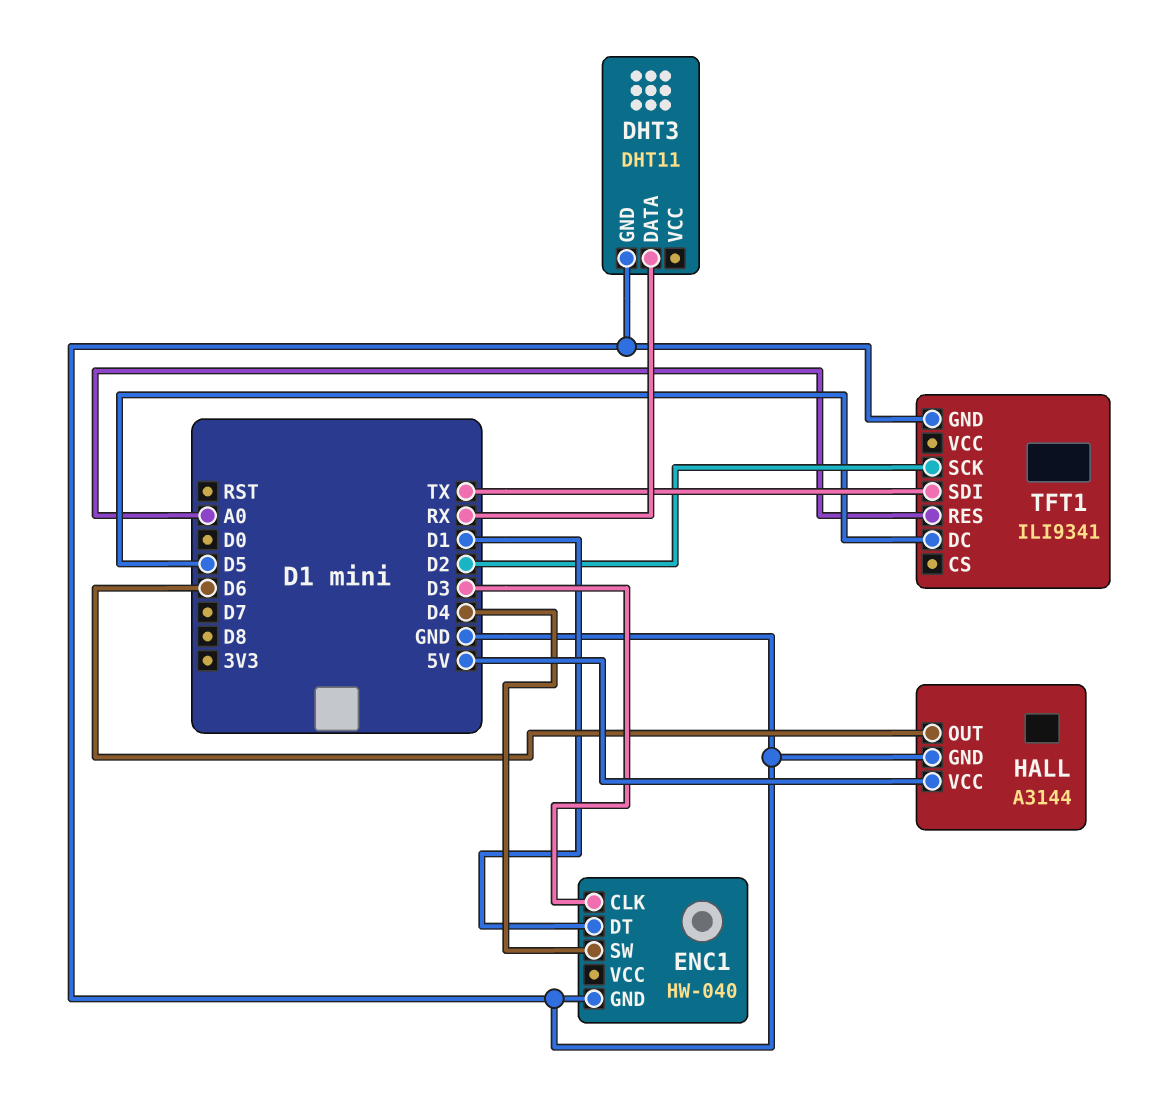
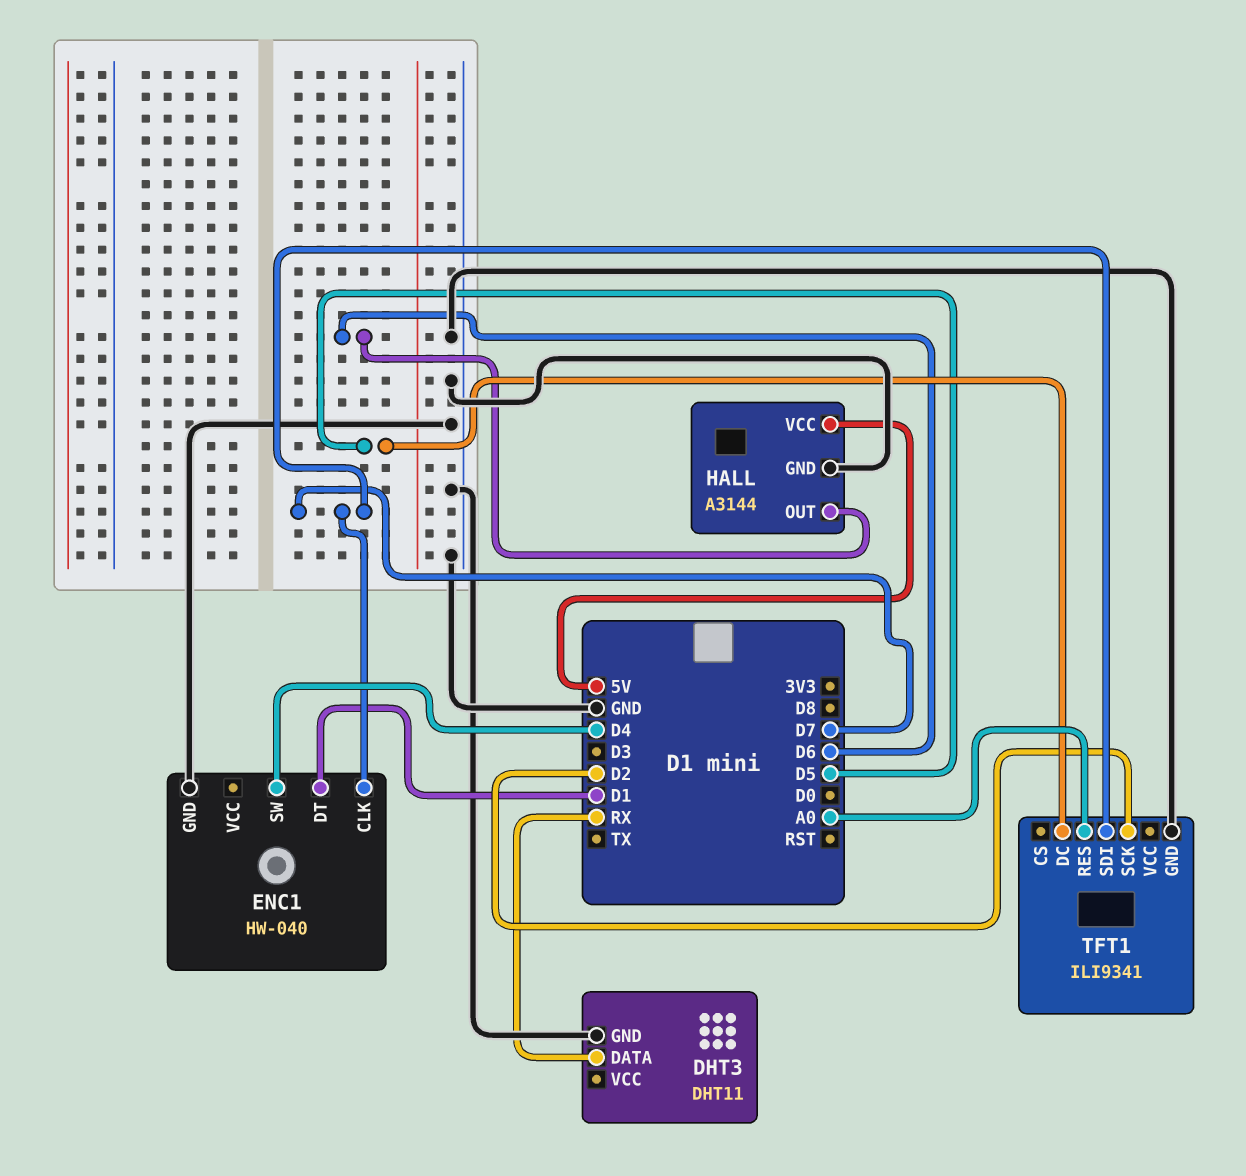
ENC1 pin CLK: D3 -> D7
TFT1 pin SDI: TX -> D7

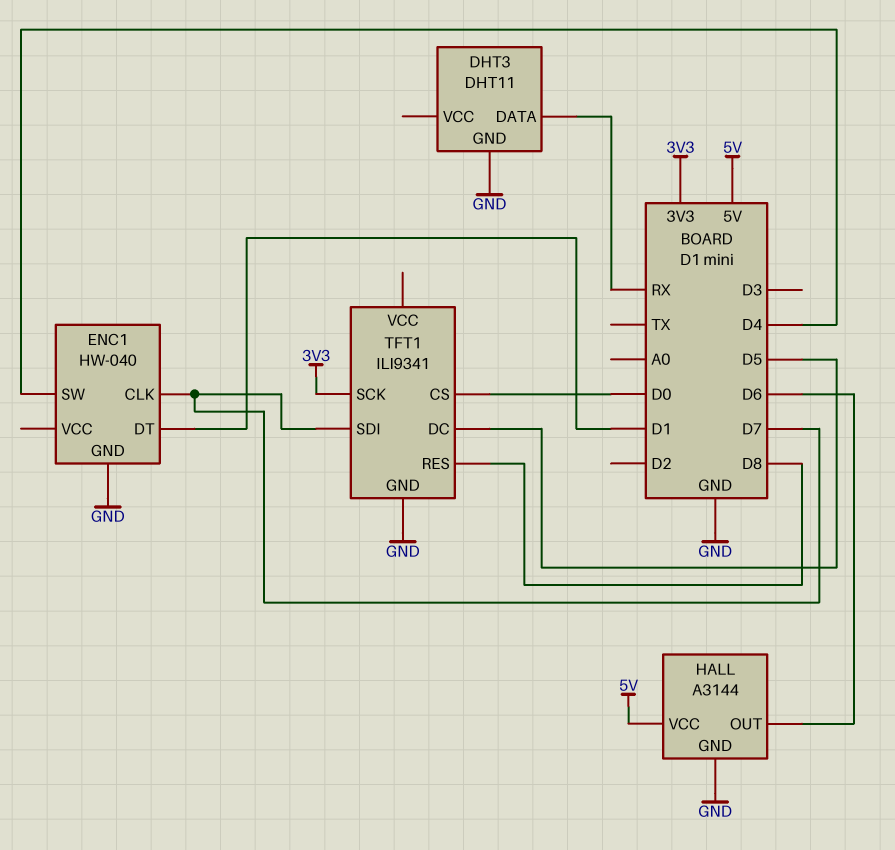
TFT1 pin CS: none -> D0
TFT1 pin RES: A0 -> D8
TFT1 pin SCK: D2 -> 3V3

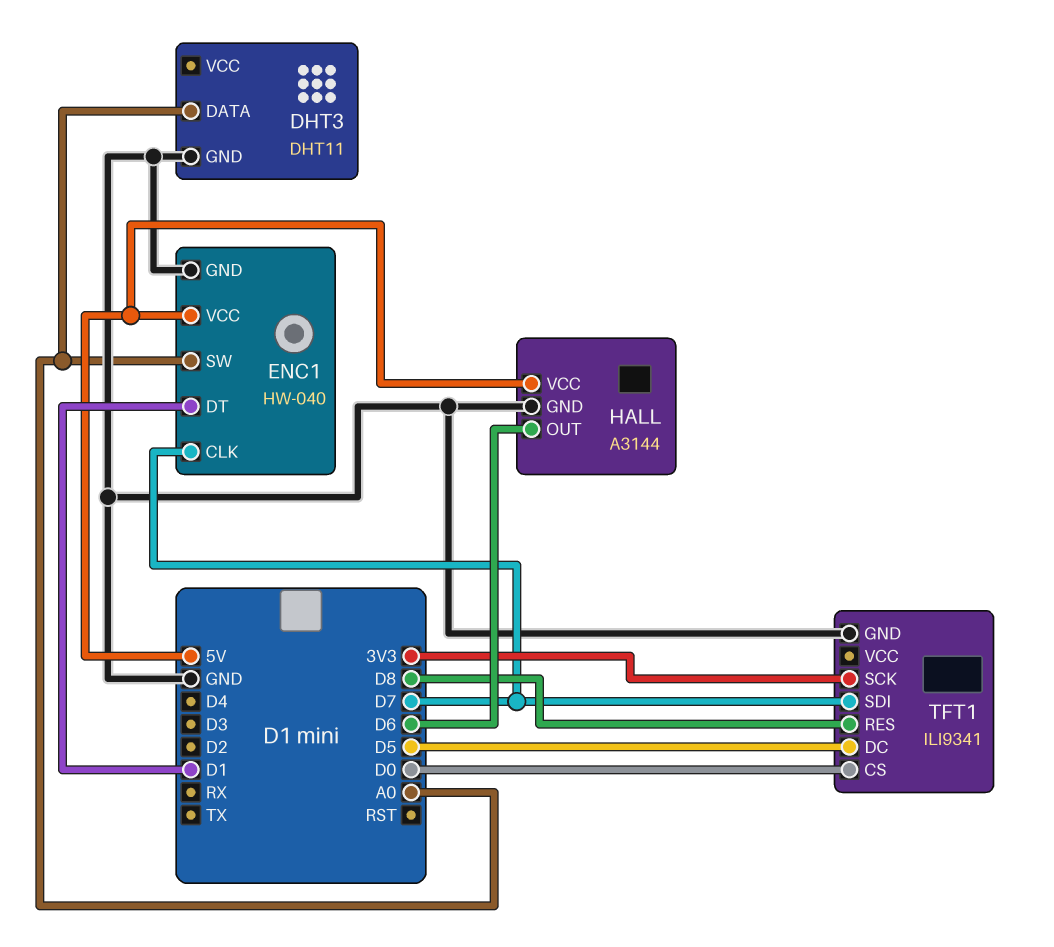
DHT3 pin DATA: RX -> A0
ENC1 pin SW: D4 -> A0
ENC1 pin VCC: none -> 5V

